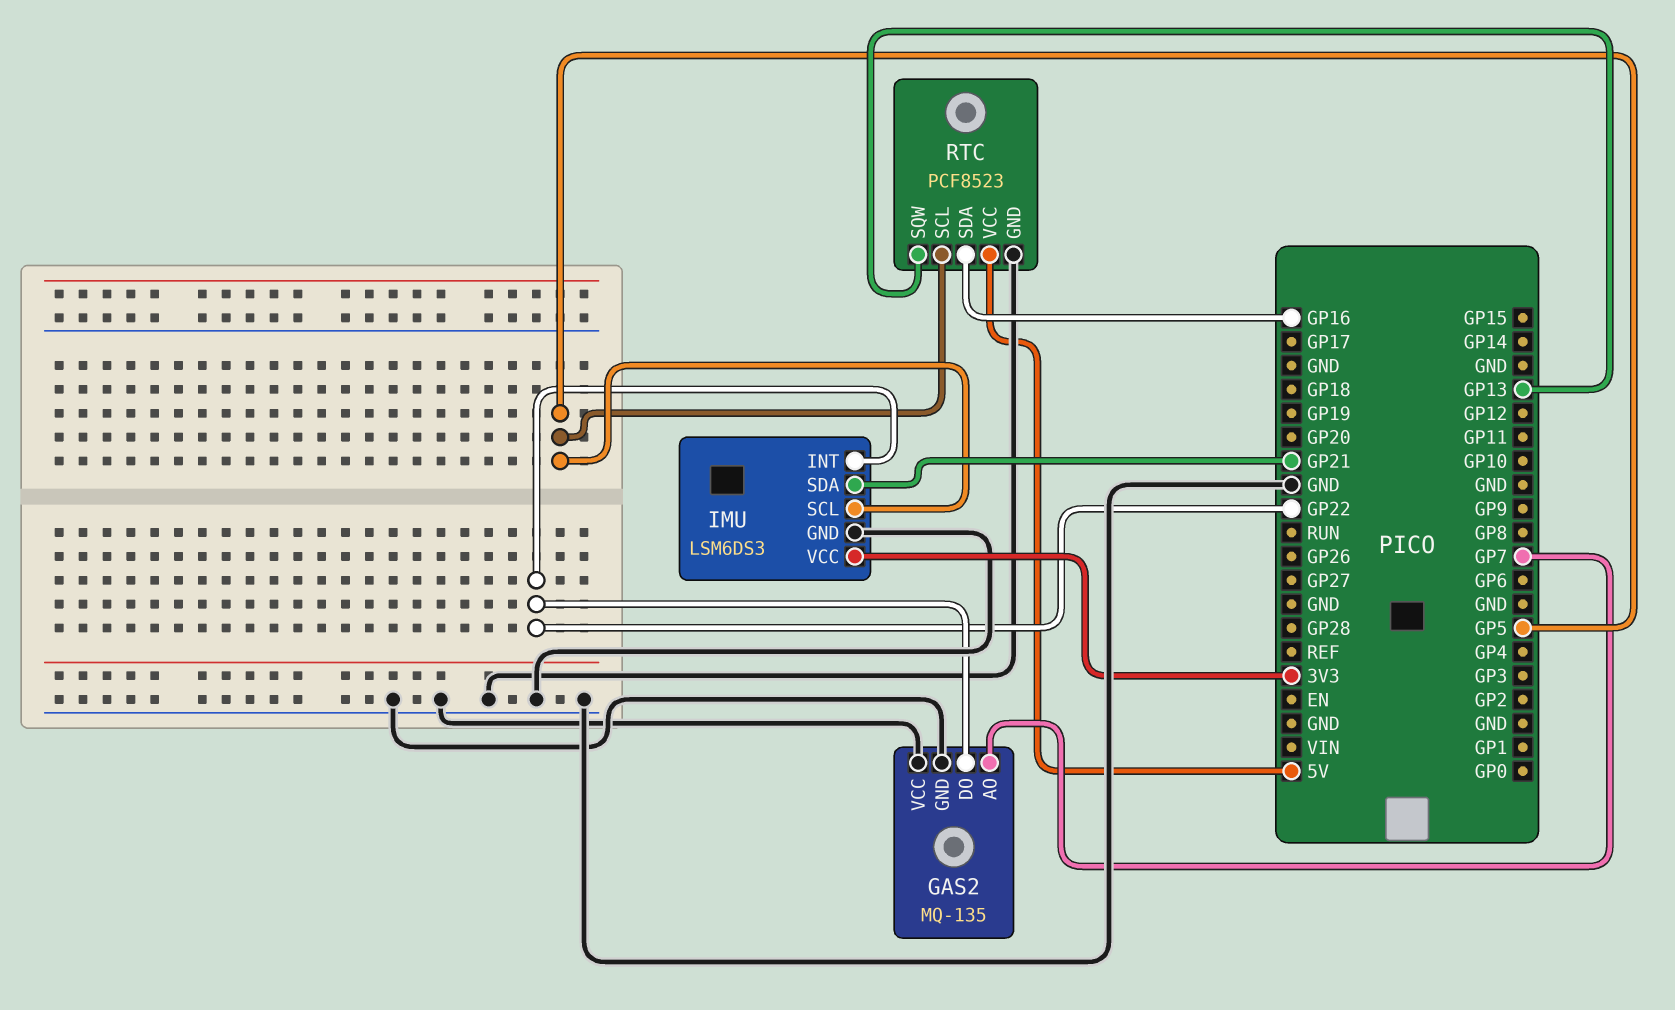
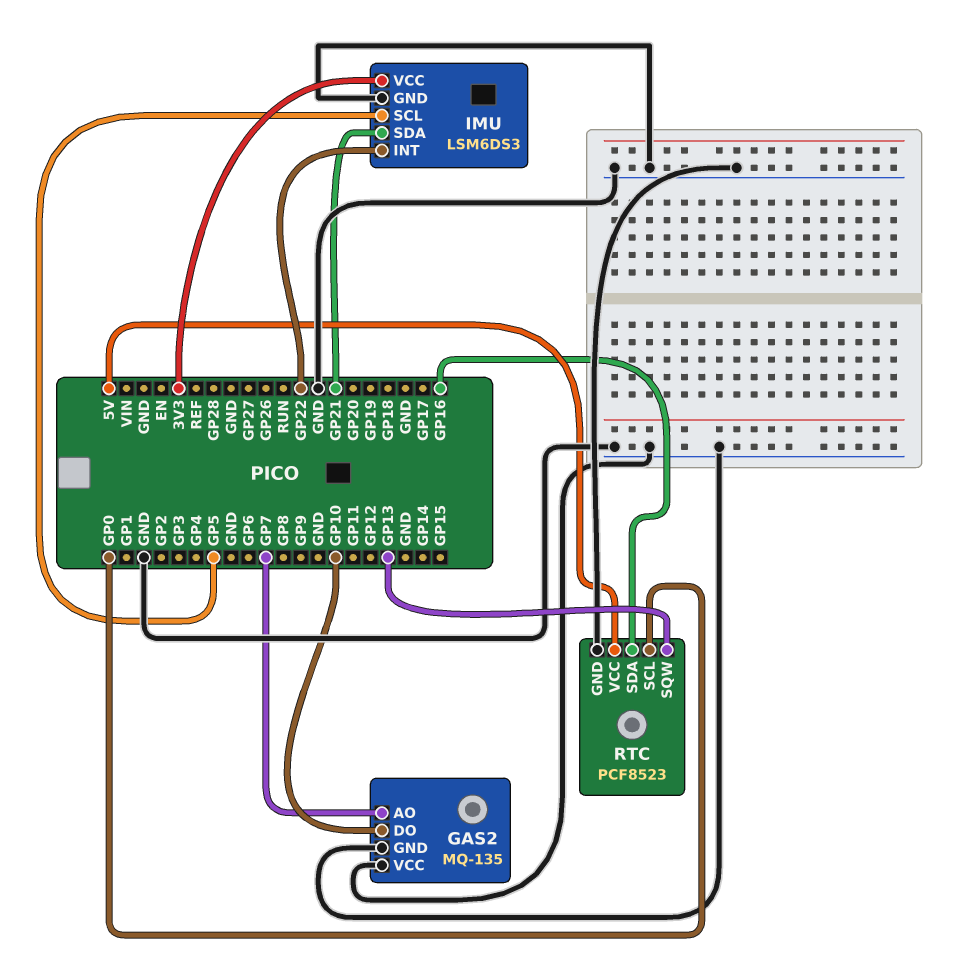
GAS2 pin DO: GP22 -> GP10
RTC pin SCL: GP5 -> GP0

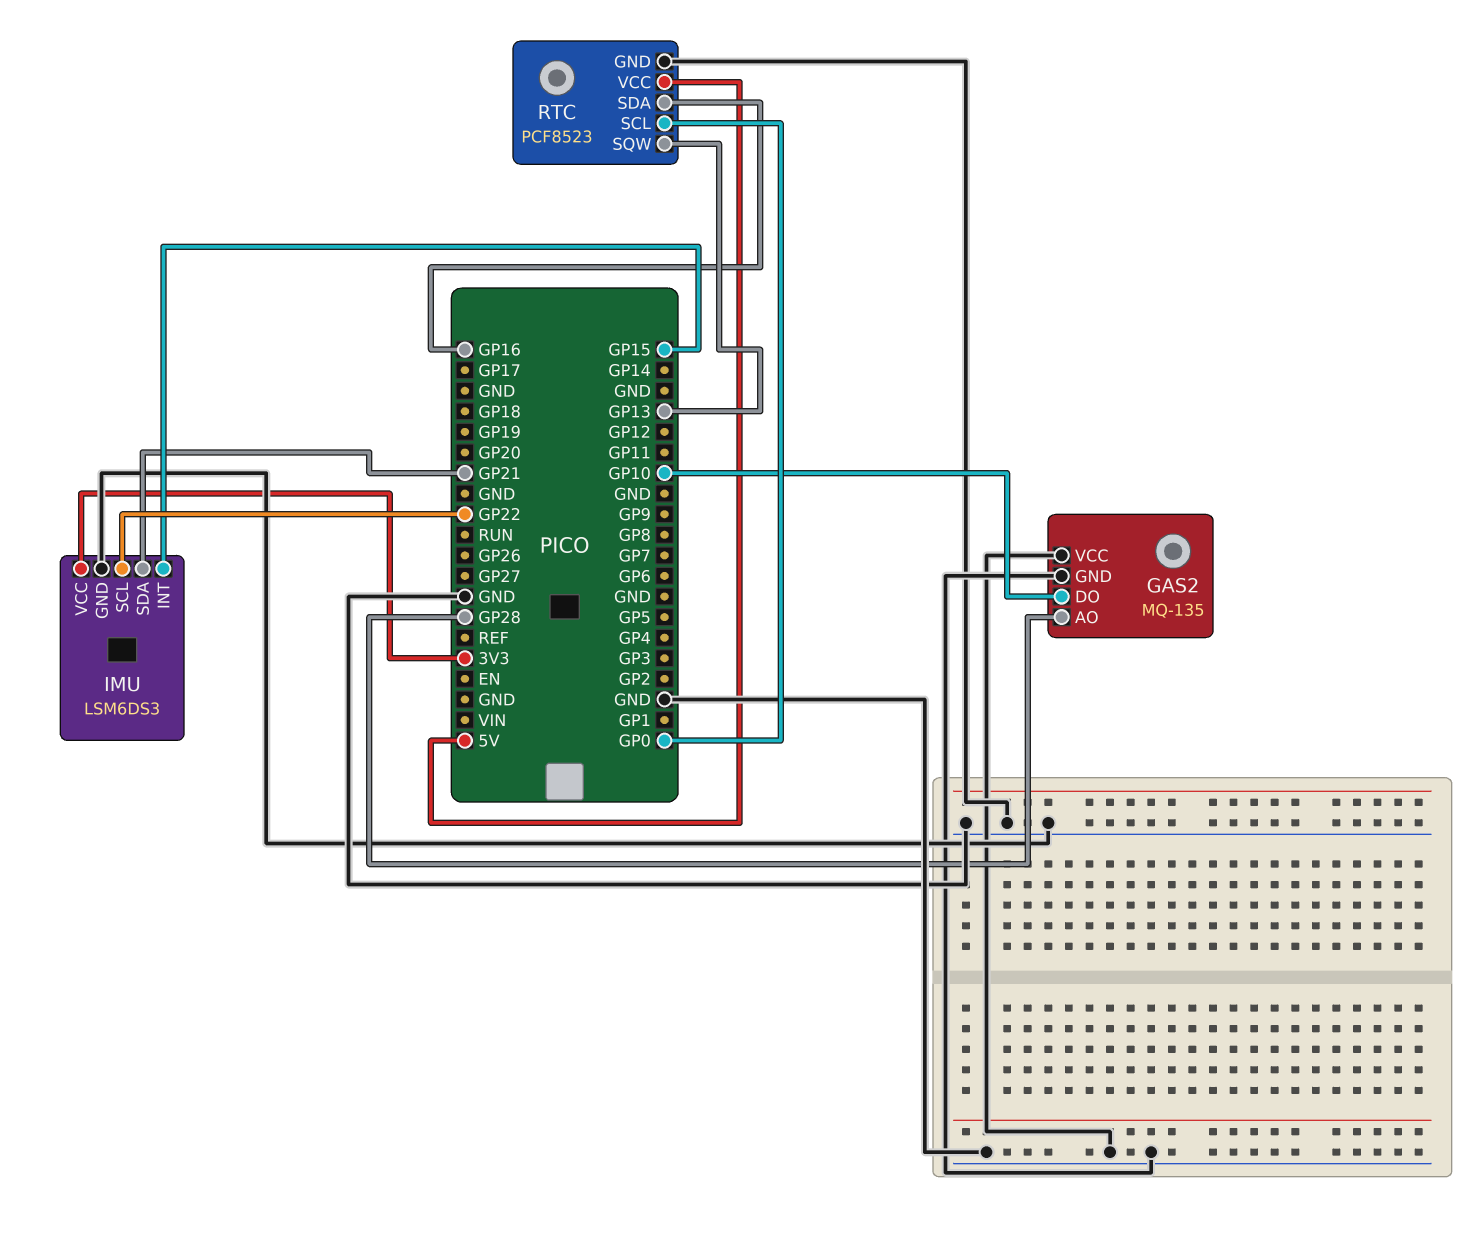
GAS2 pin AO: GP7 -> GP28
IMU pin INT: GP22 -> GP15
IMU pin SCL: GP5 -> GP22

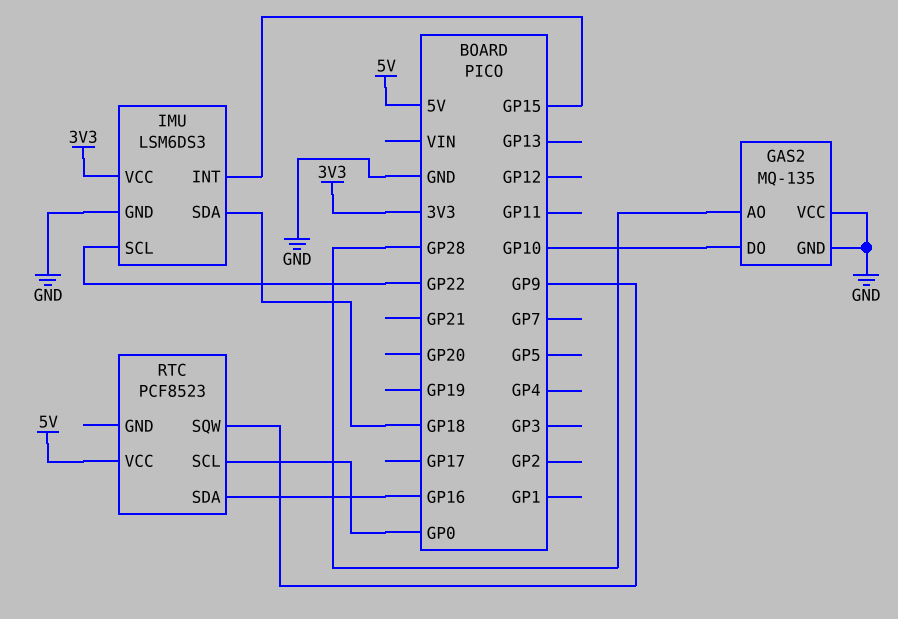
IMU pin SDA: GP21 -> GP18
RTC pin GND: GND -> none
RTC pin SQW: GP13 -> GP9

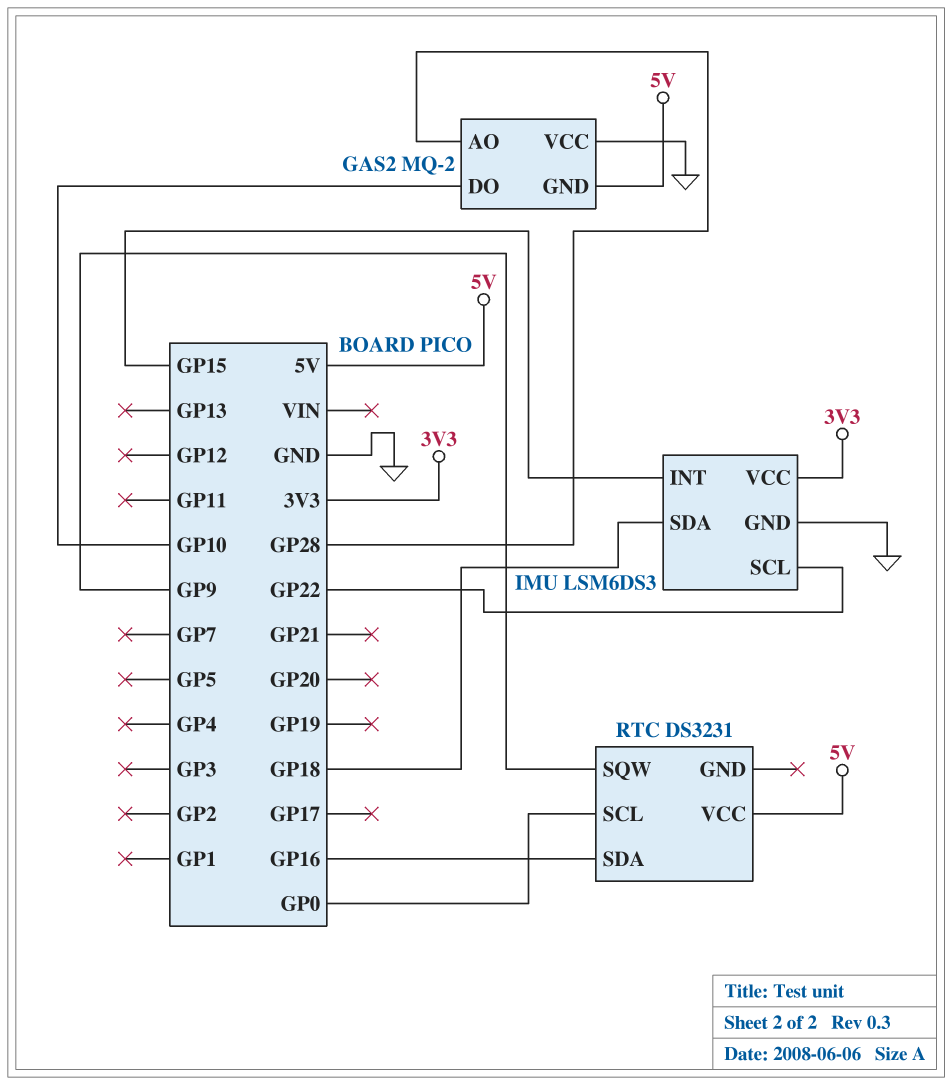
GAS2: MQ-135 -> MQ-2
GAS2 pin GND: GND -> 5V
RTC: PCF8523 -> DS3231

